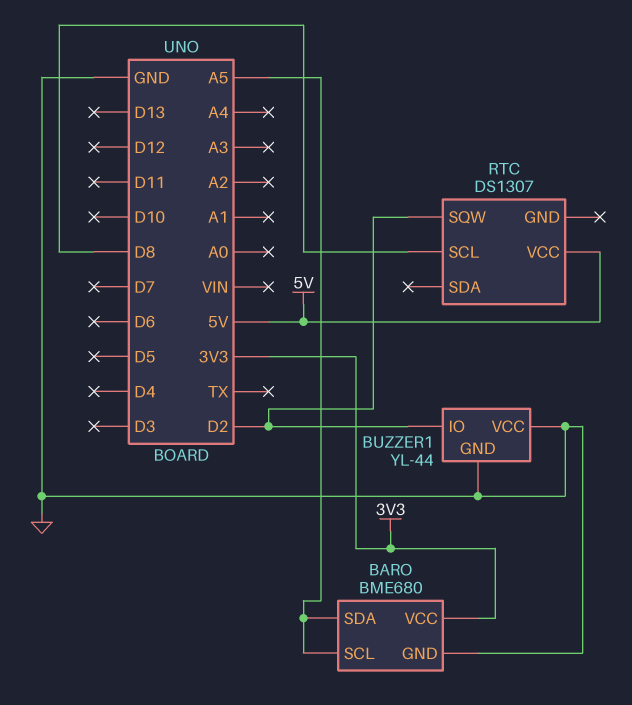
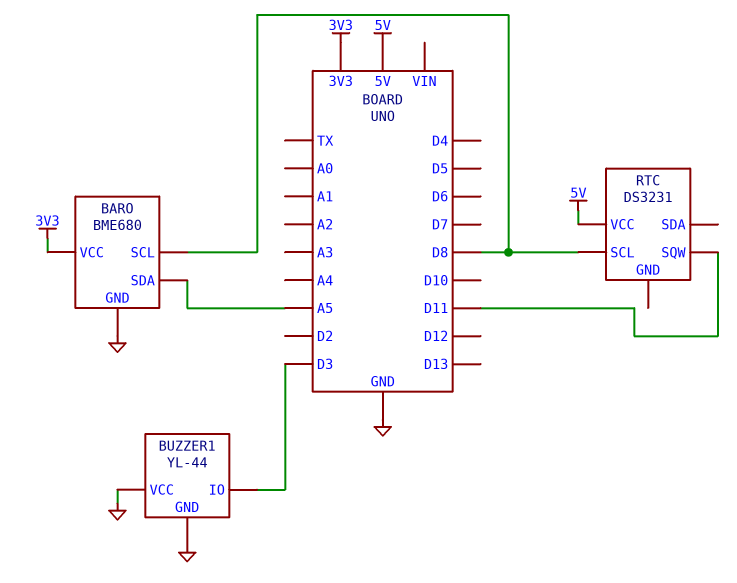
BARO pin SCL: A5 -> D8
BUZZER1 pin IO: D2 -> D3
RTC: DS1307 -> DS3231
RTC pin SQW: D2 -> D11

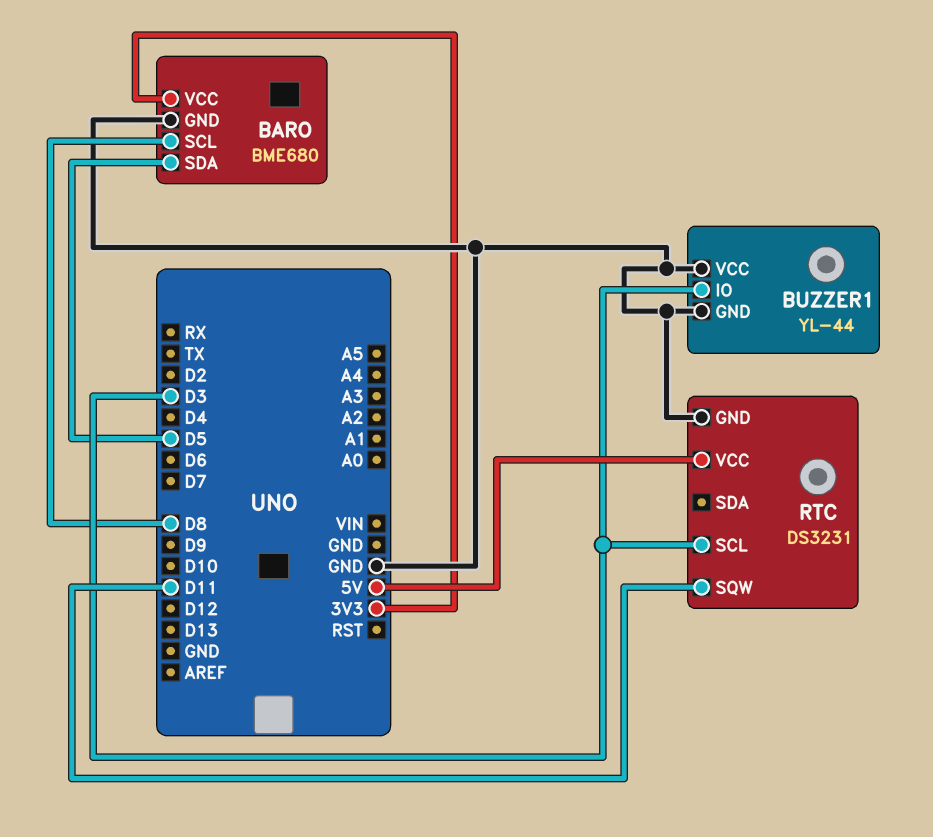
BARO pin SDA: A5 -> D5
RTC pin GND: none -> GND
RTC pin SCL: D8 -> D3

